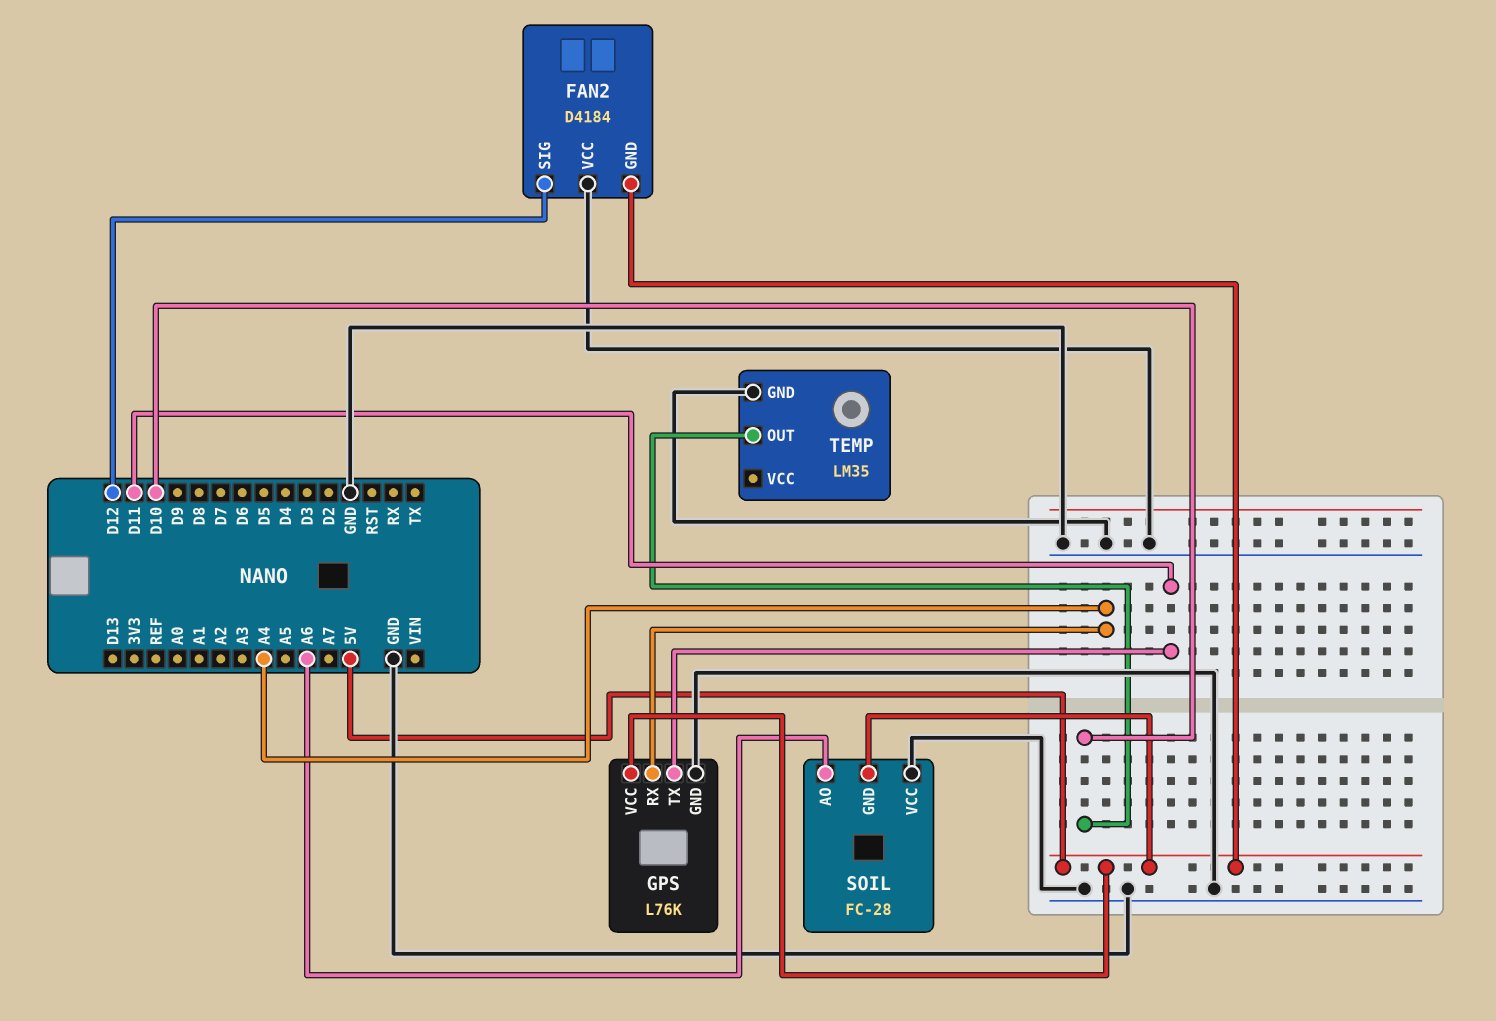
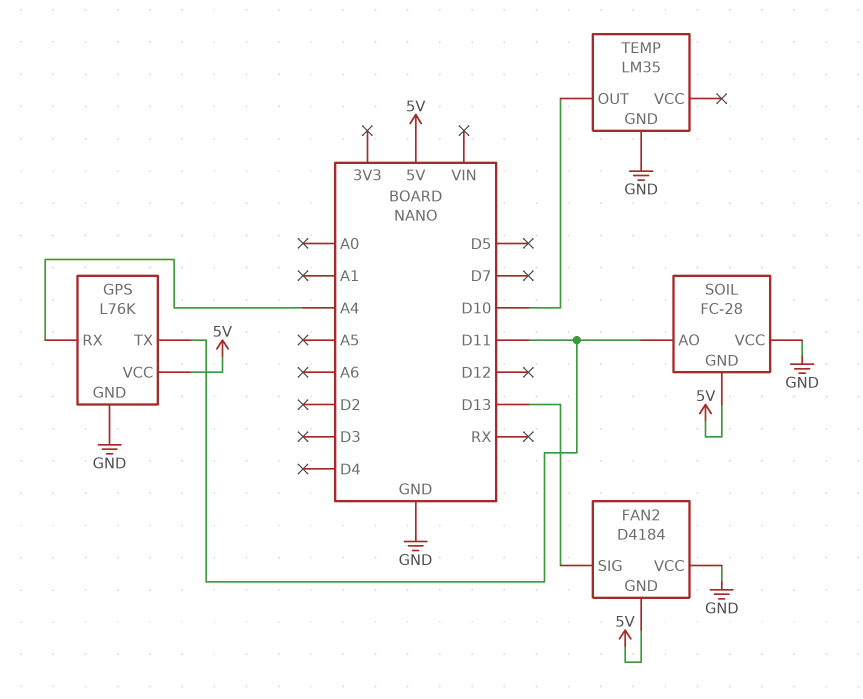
FAN2 pin SIG: D12 -> D13
SOIL pin AO: A6 -> D11

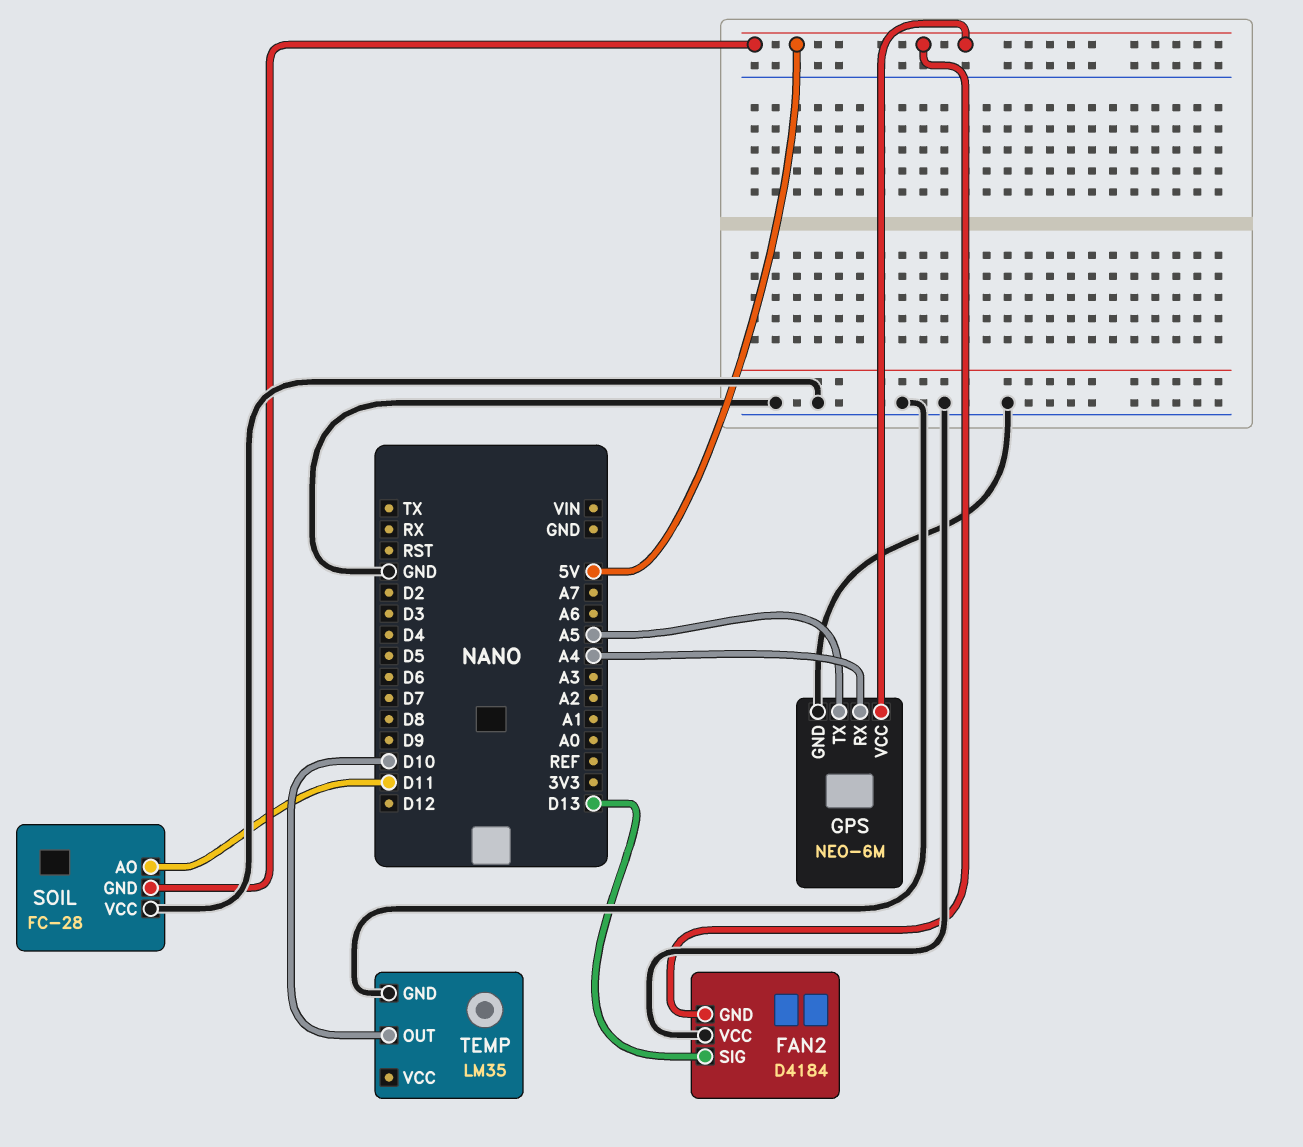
GPS: L76K -> NEO-6M
GPS pin TX: D11 -> A5

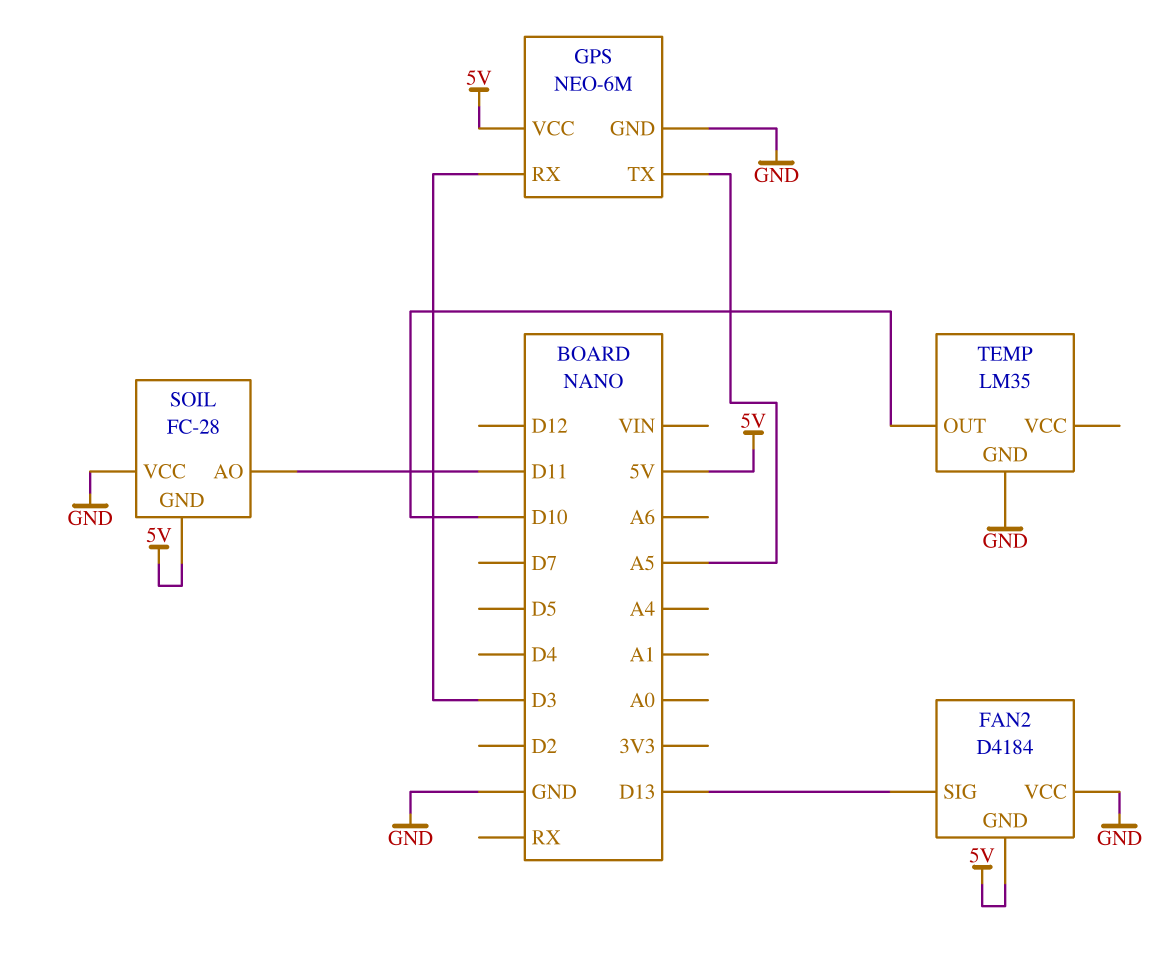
GPS pin RX: A4 -> D3

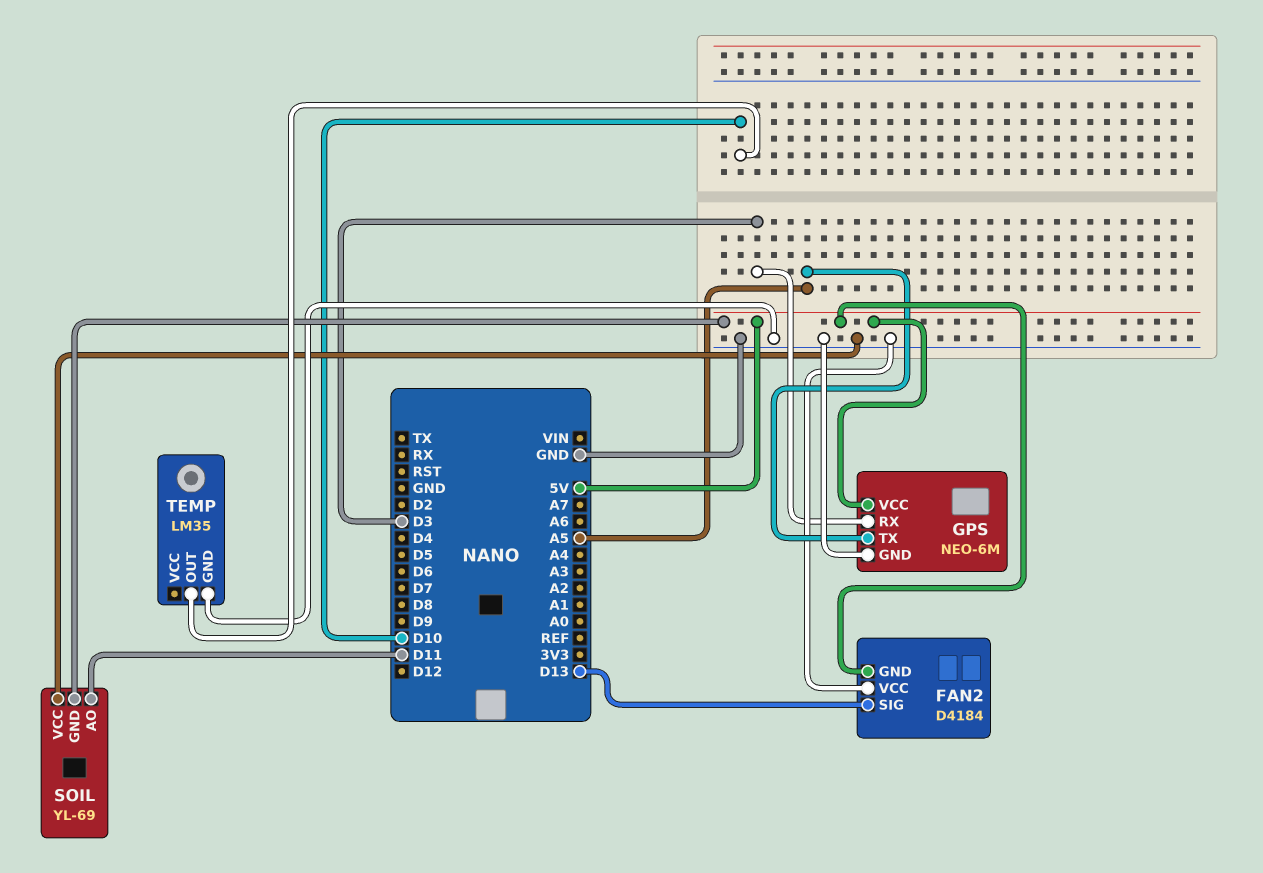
SOIL: FC-28 -> YL-69

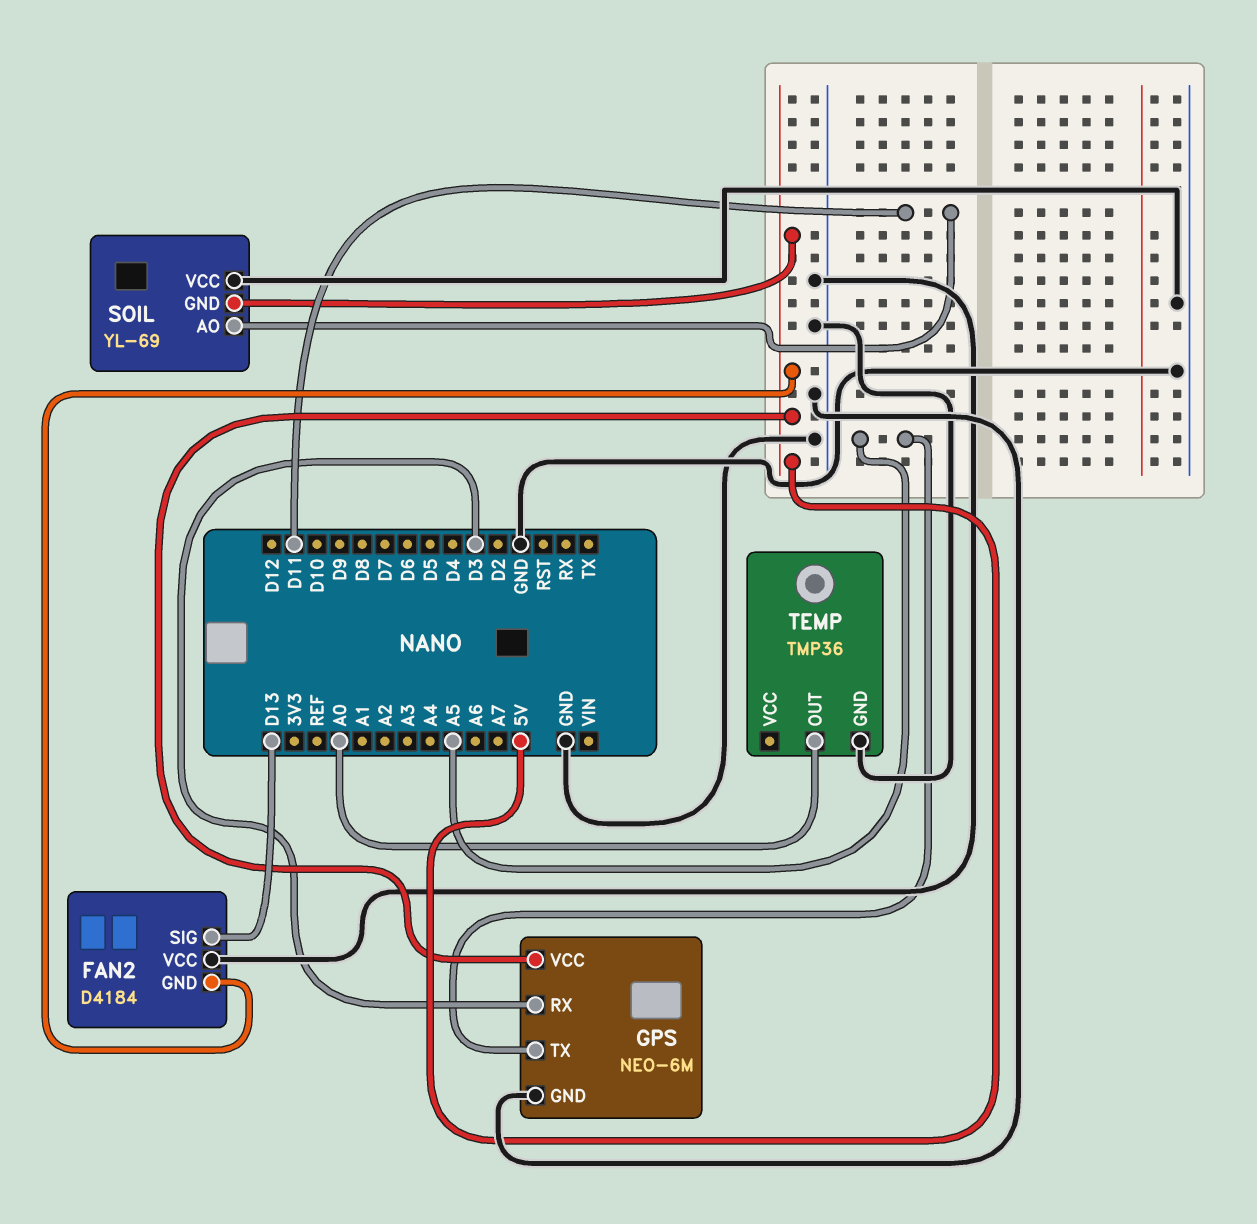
TEMP: LM35 -> TMP36
TEMP pin OUT: D10 -> A0

